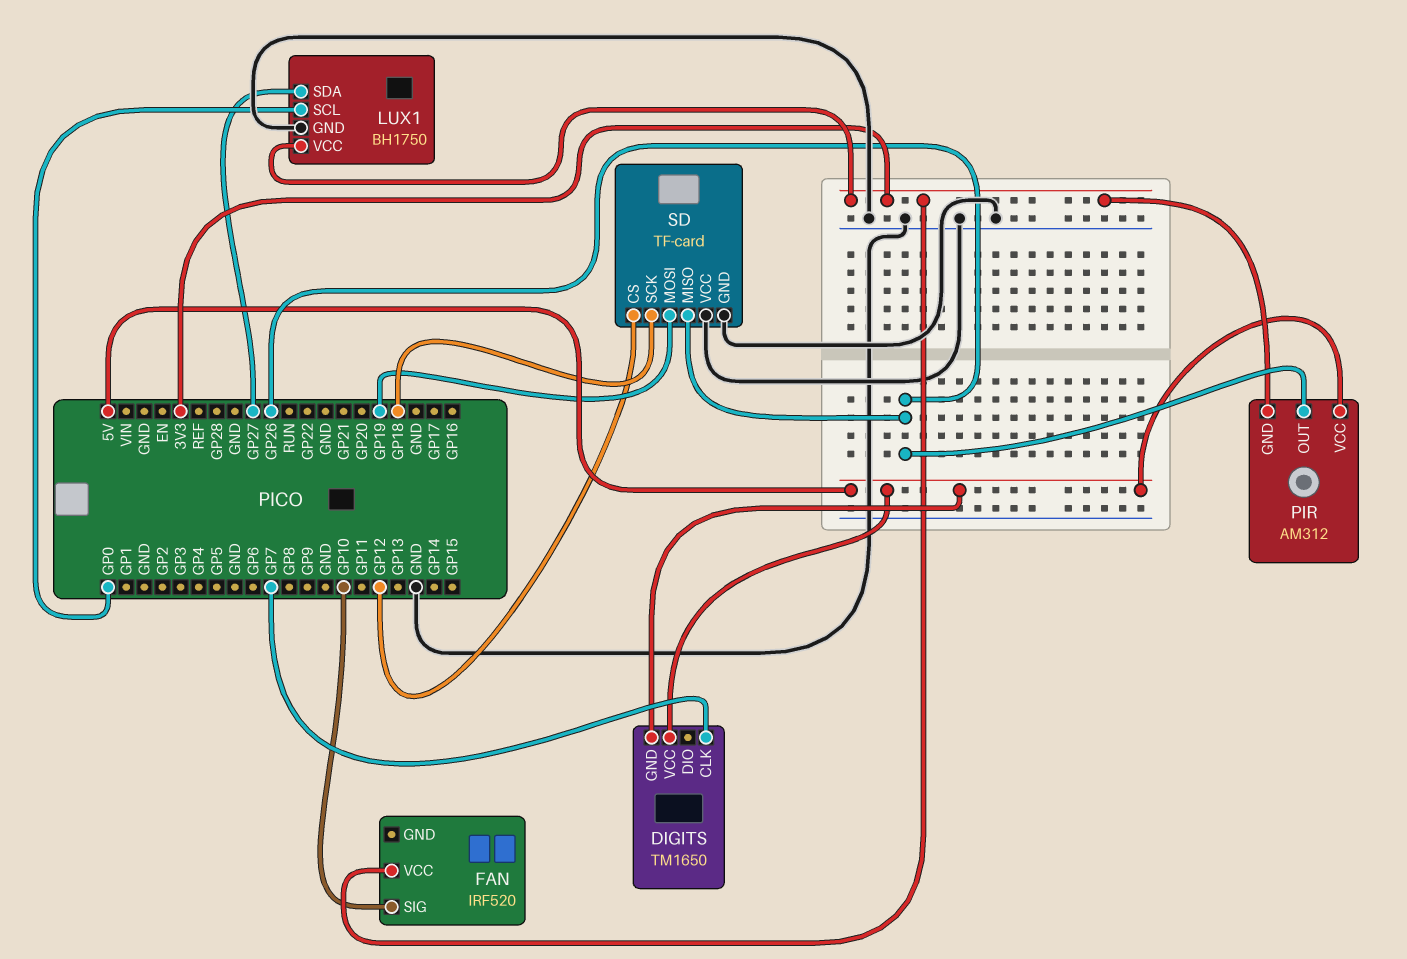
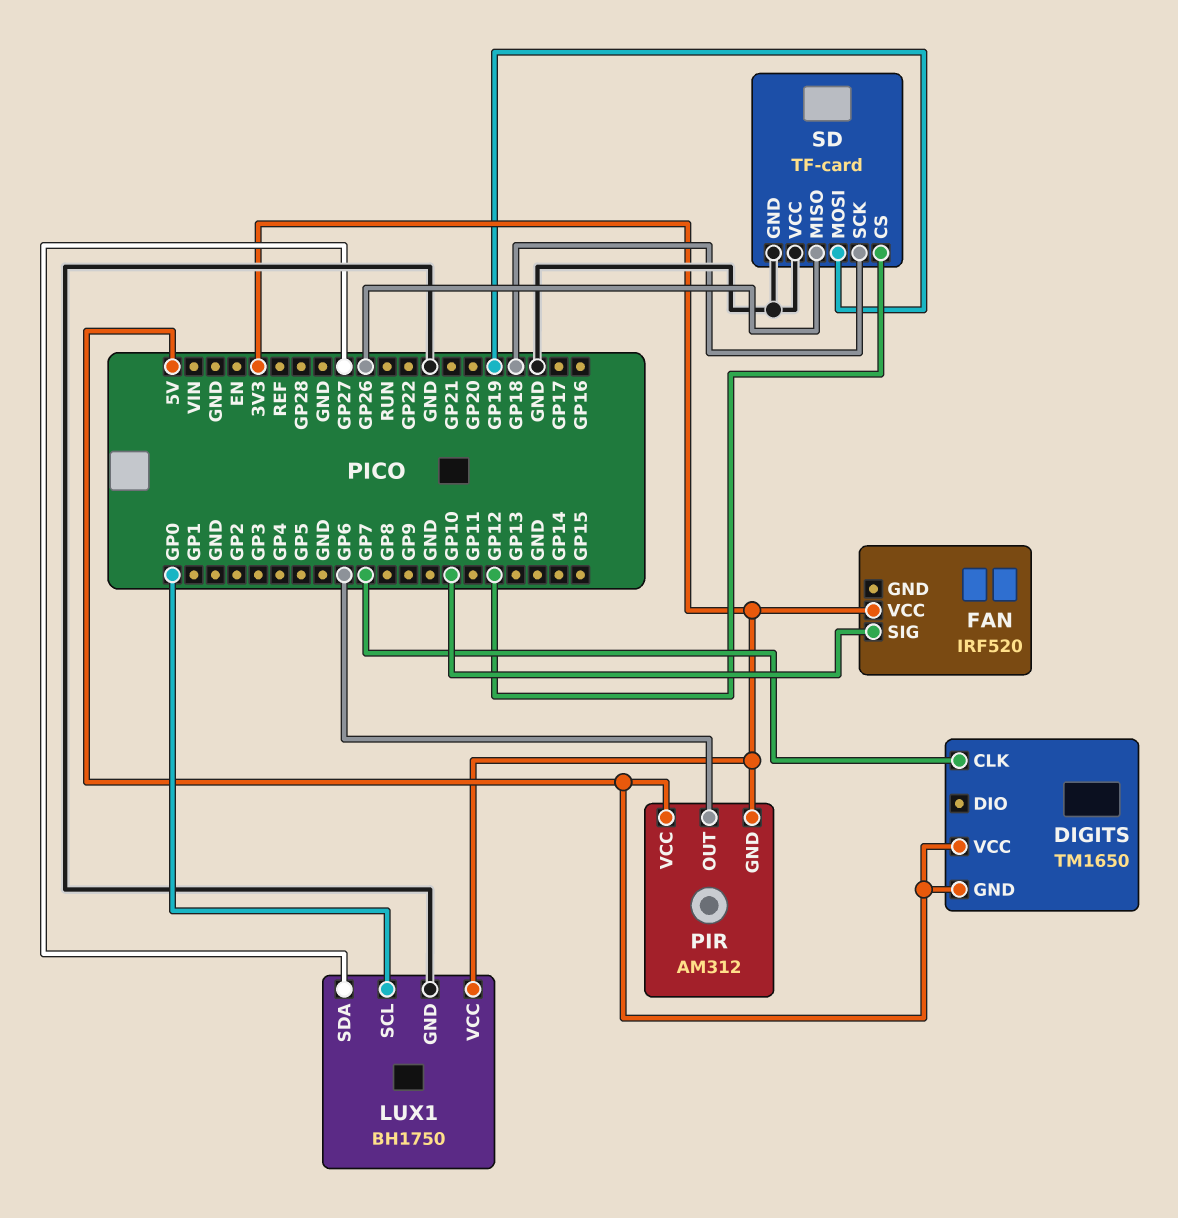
PIR pin OUT: GP26 -> GP6

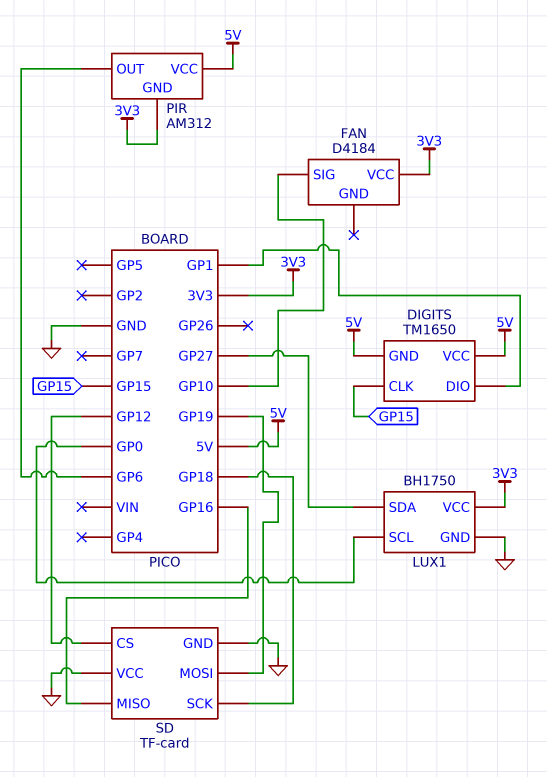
DIGITS pin CLK: GP7 -> GP15
DIGITS pin DIO: none -> GP1
FAN: IRF520 -> D4184
SD pin MISO: GP26 -> GP16

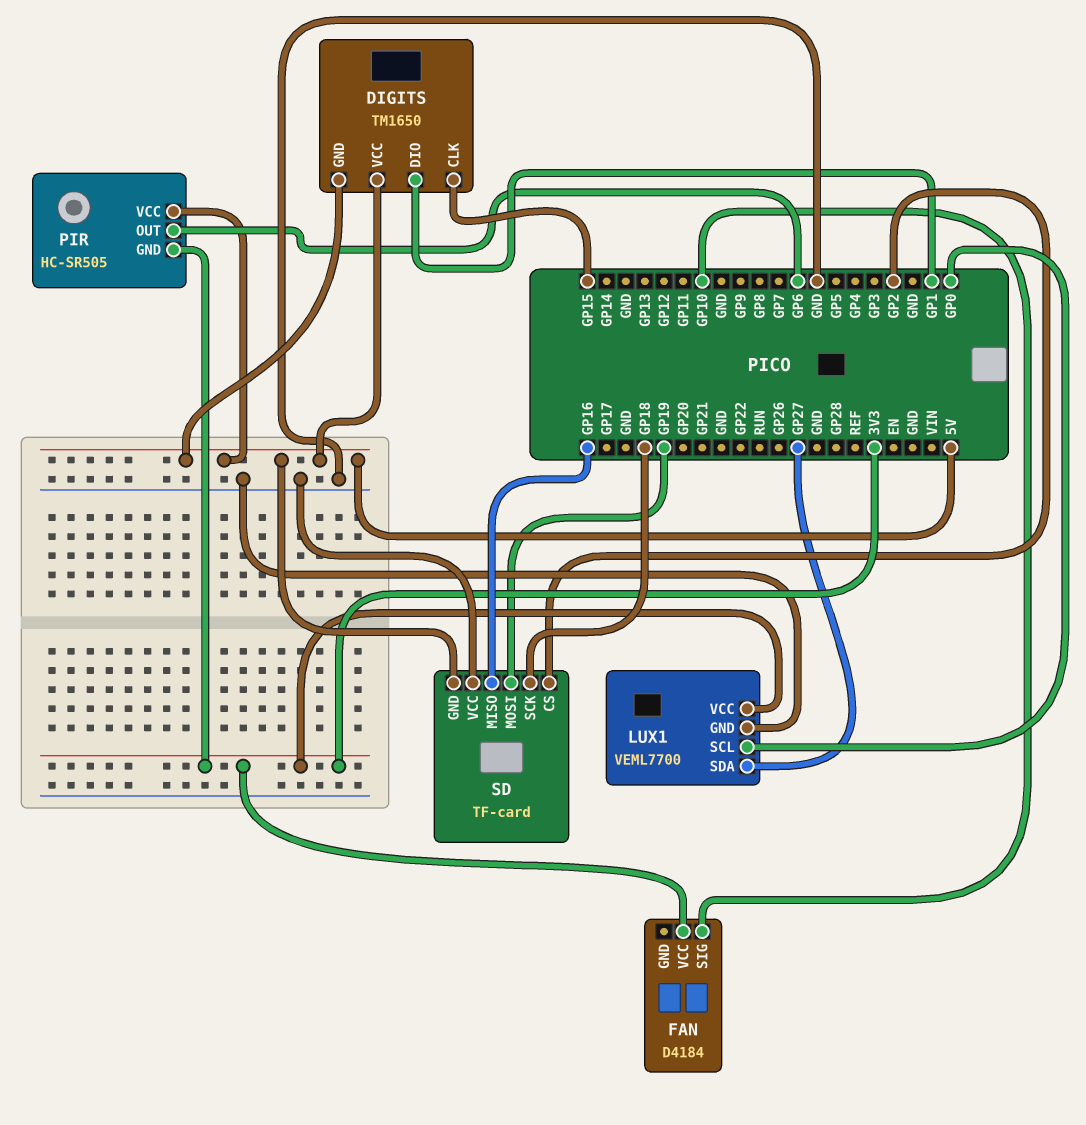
LUX1: BH1750 -> VEML7700
PIR: AM312 -> HC-SR505
SD pin CS: GP12 -> GP2
SD pin GND: GND -> 5V

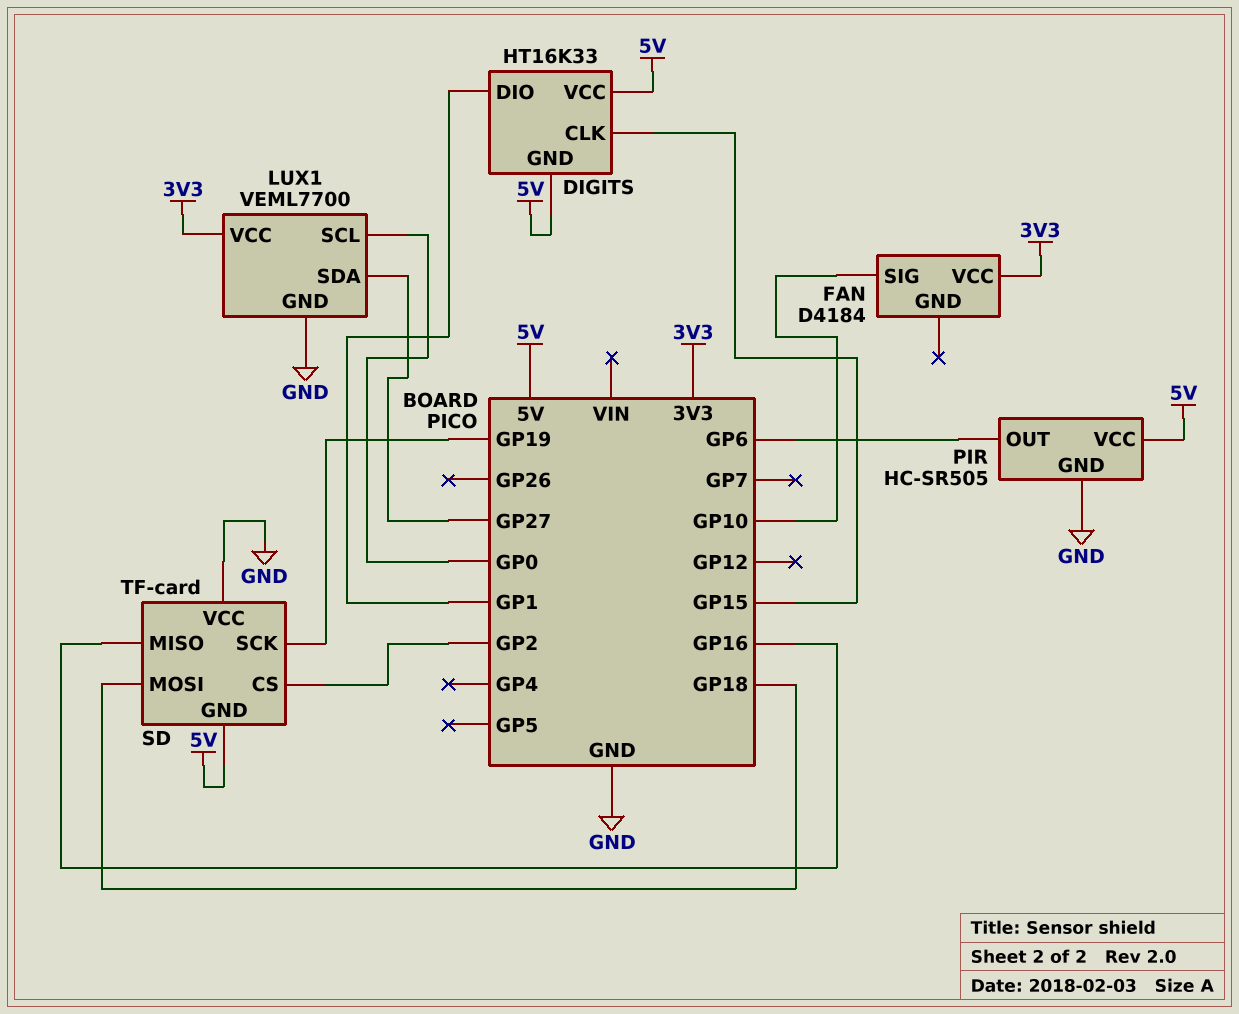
DIGITS: TM1650 -> HT16K33
PIR pin GND: 3V3 -> GND
SD pin MOSI: GP19 -> GP18
SD pin SCK: GP18 -> GP19

